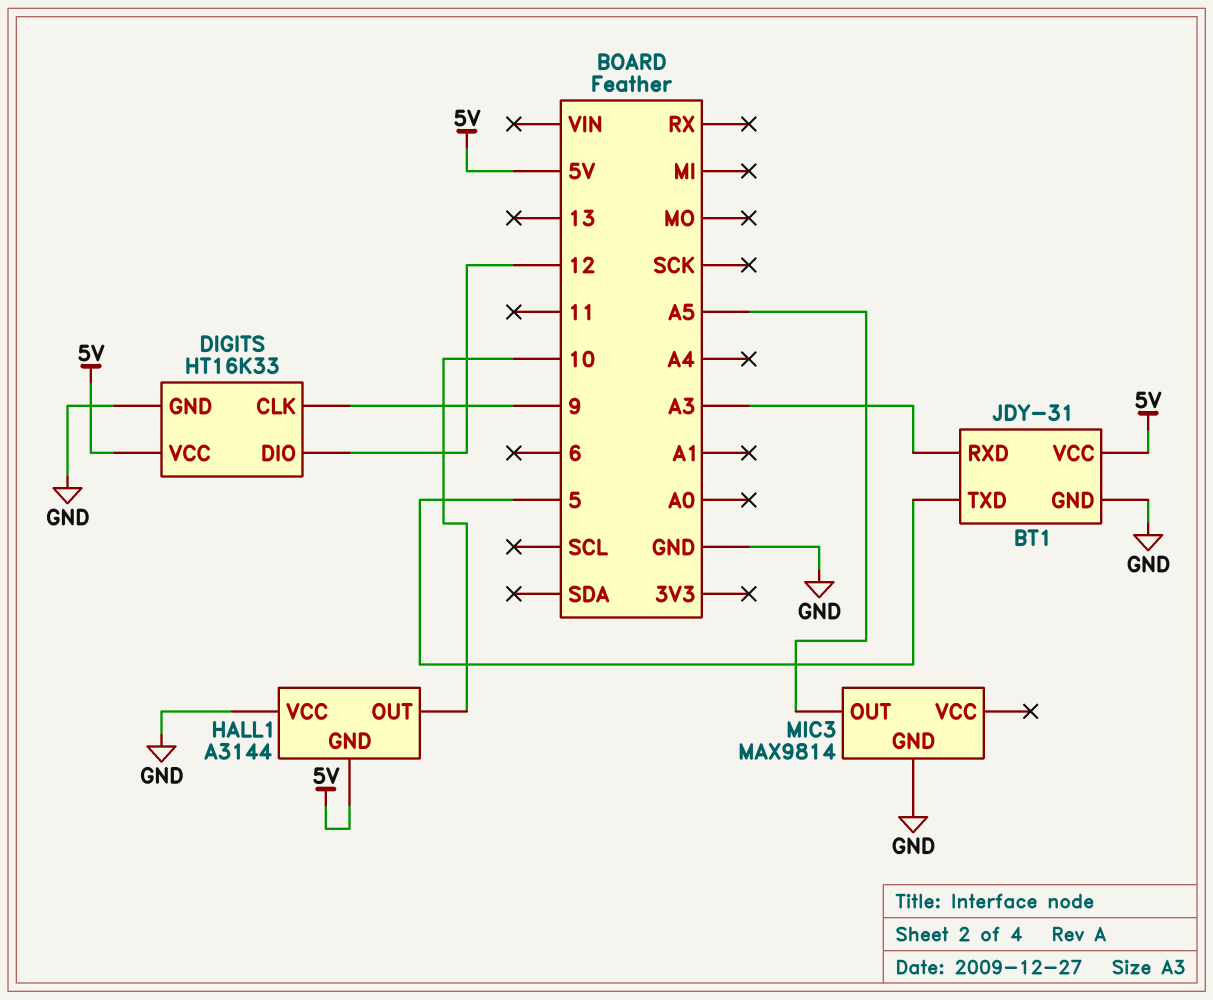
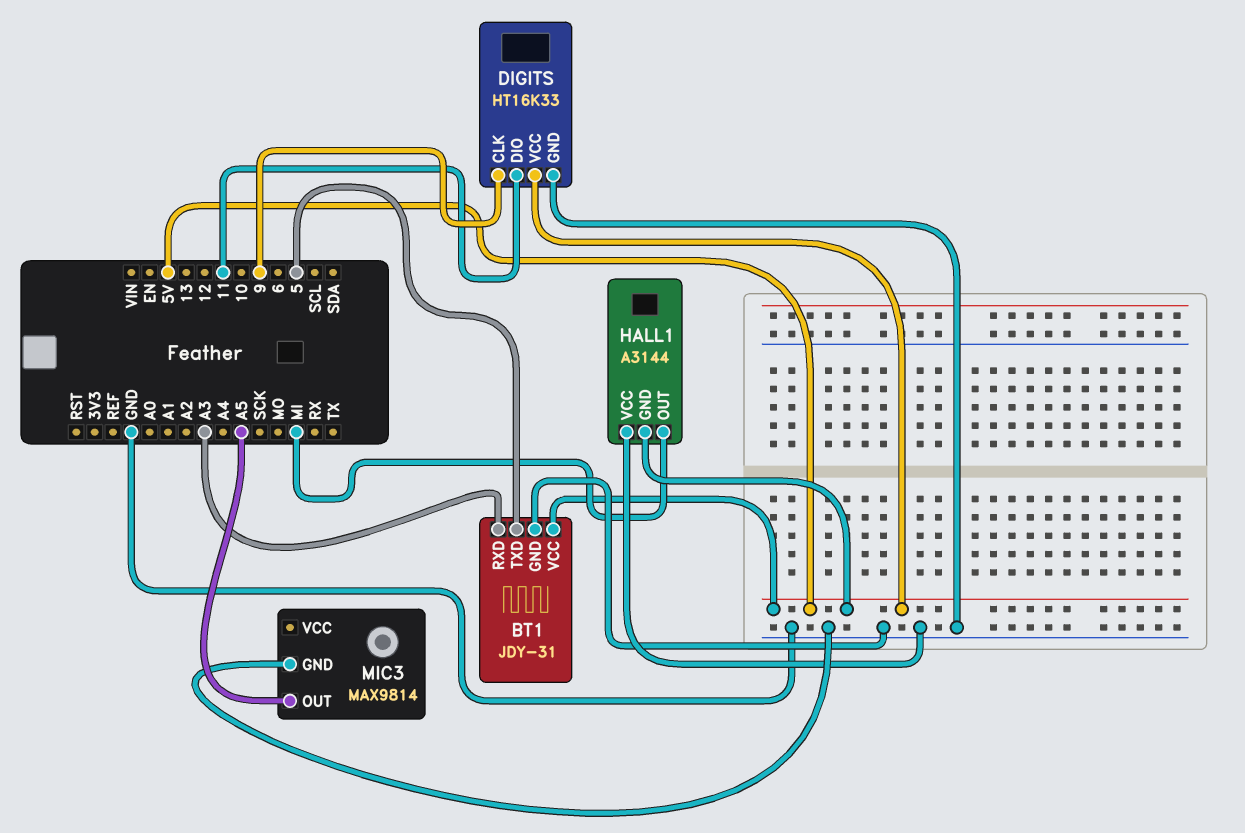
DIGITS pin DIO: 12 -> 11
HALL1 pin OUT: 10 -> MI

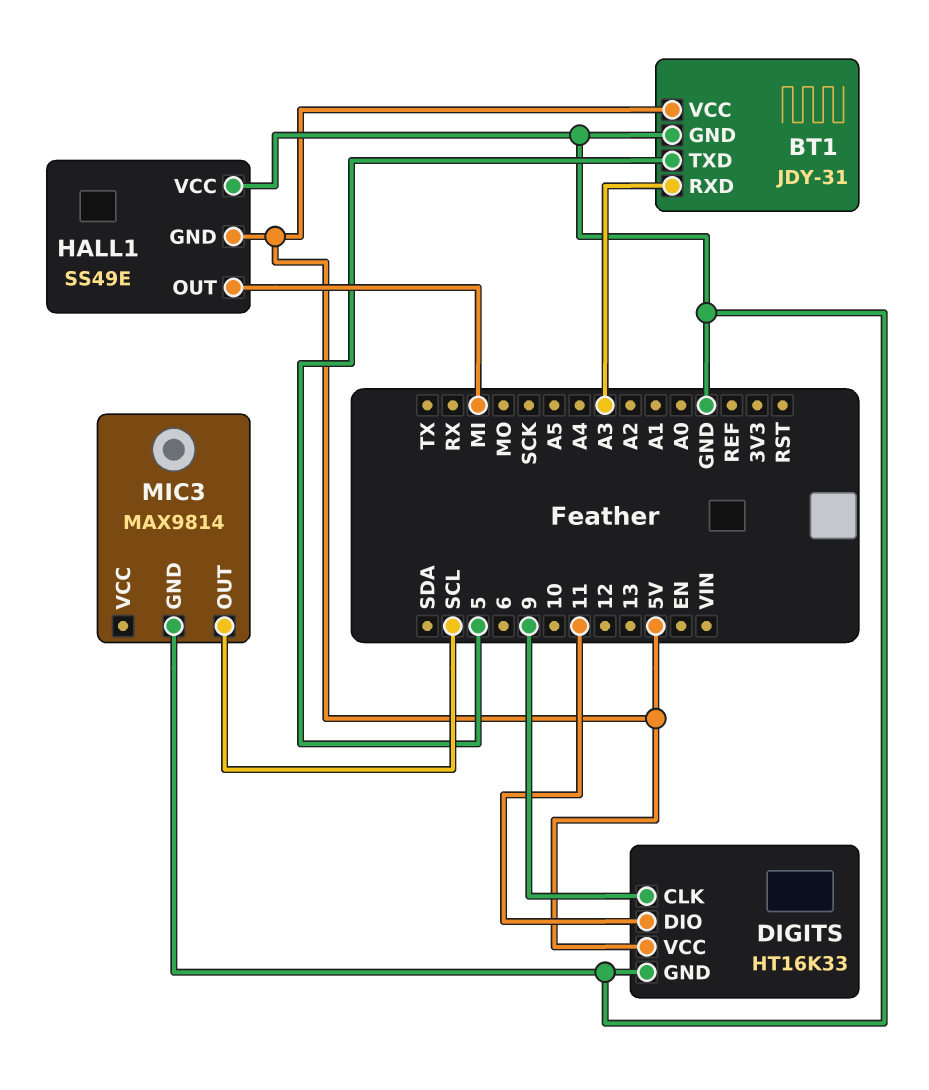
HALL1: A3144 -> SS49E
MIC3 pin OUT: A5 -> SCL

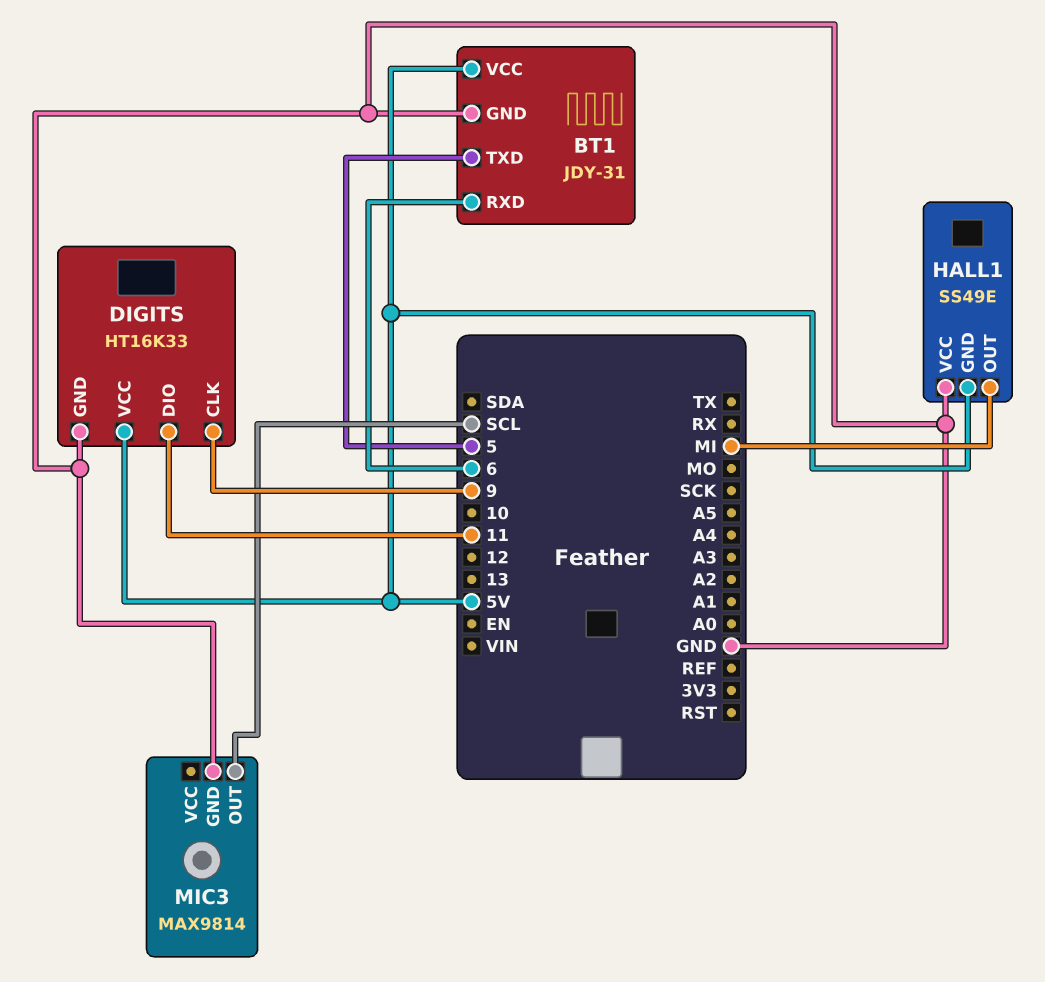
BT1 pin RXD: A3 -> 6

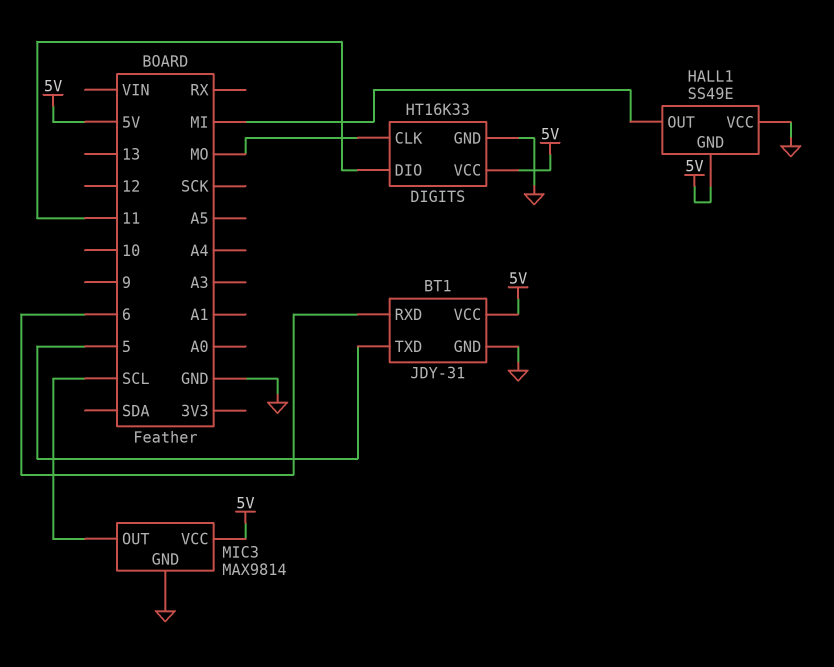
DIGITS pin CLK: 9 -> MO
MIC3 pin VCC: none -> 5V

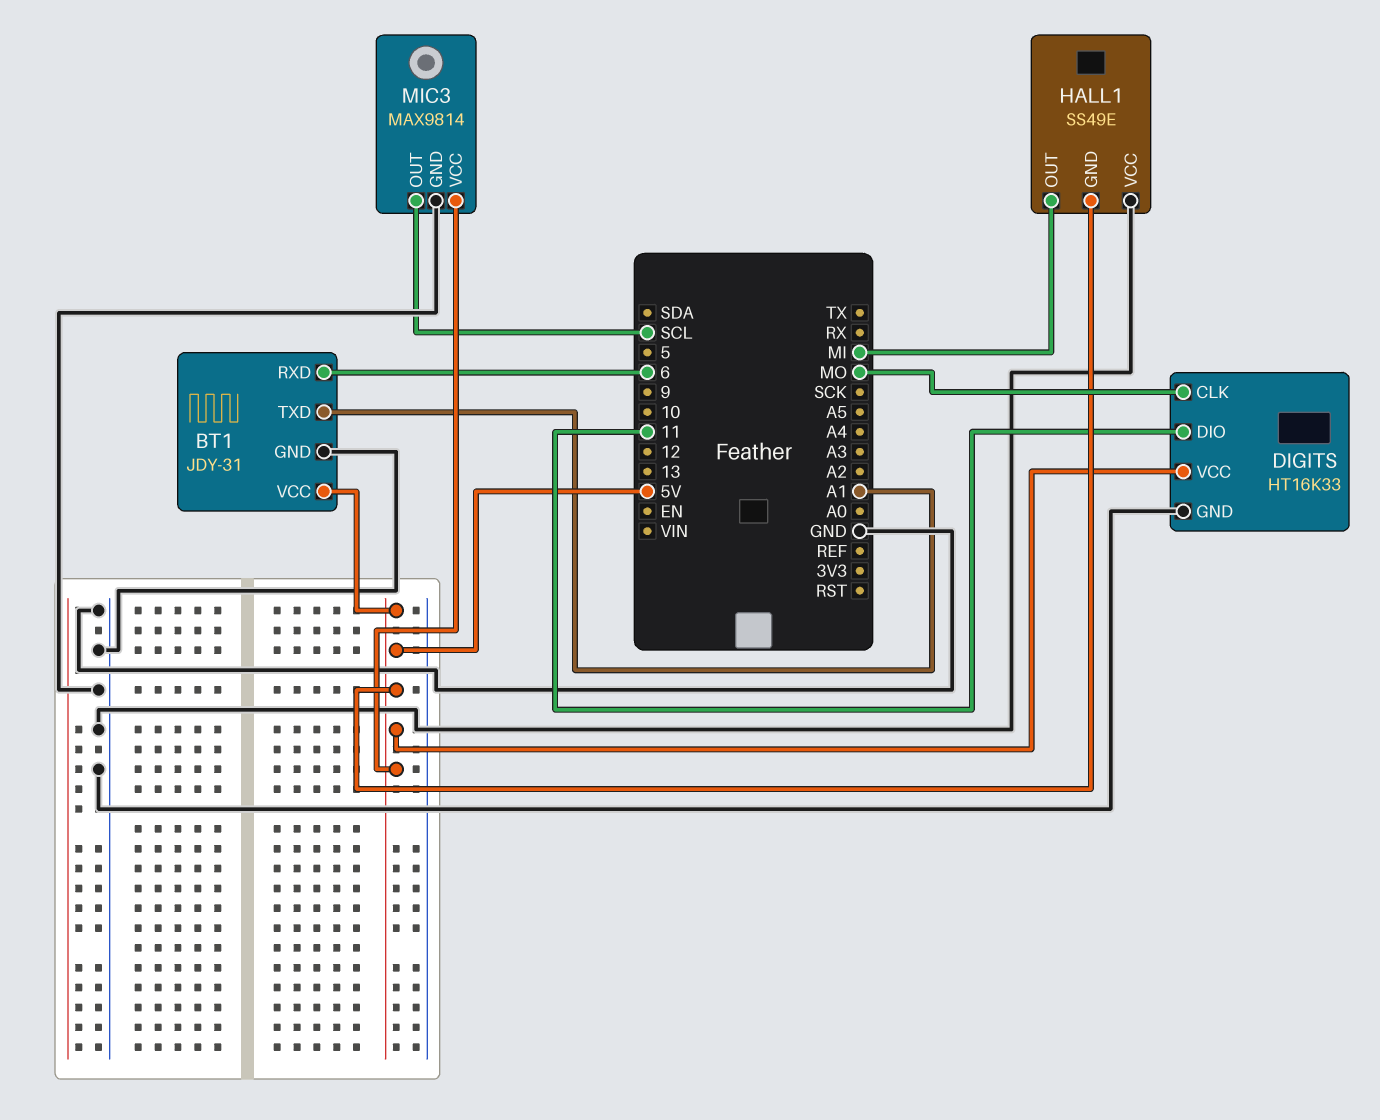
BT1 pin TXD: 5 -> A1

